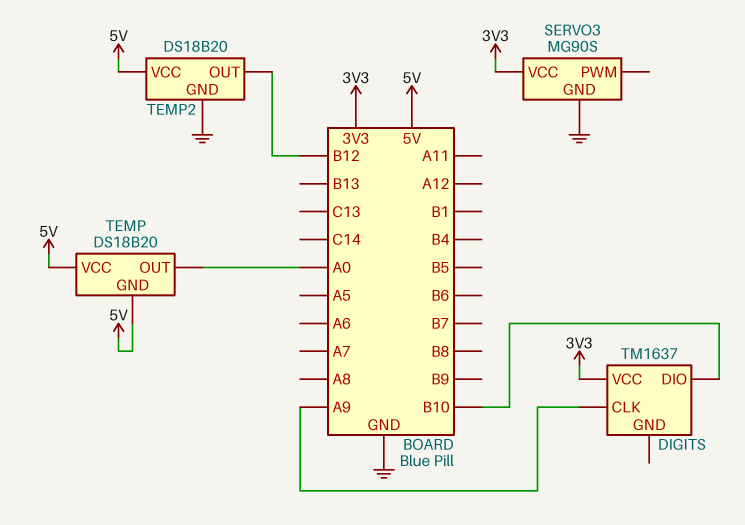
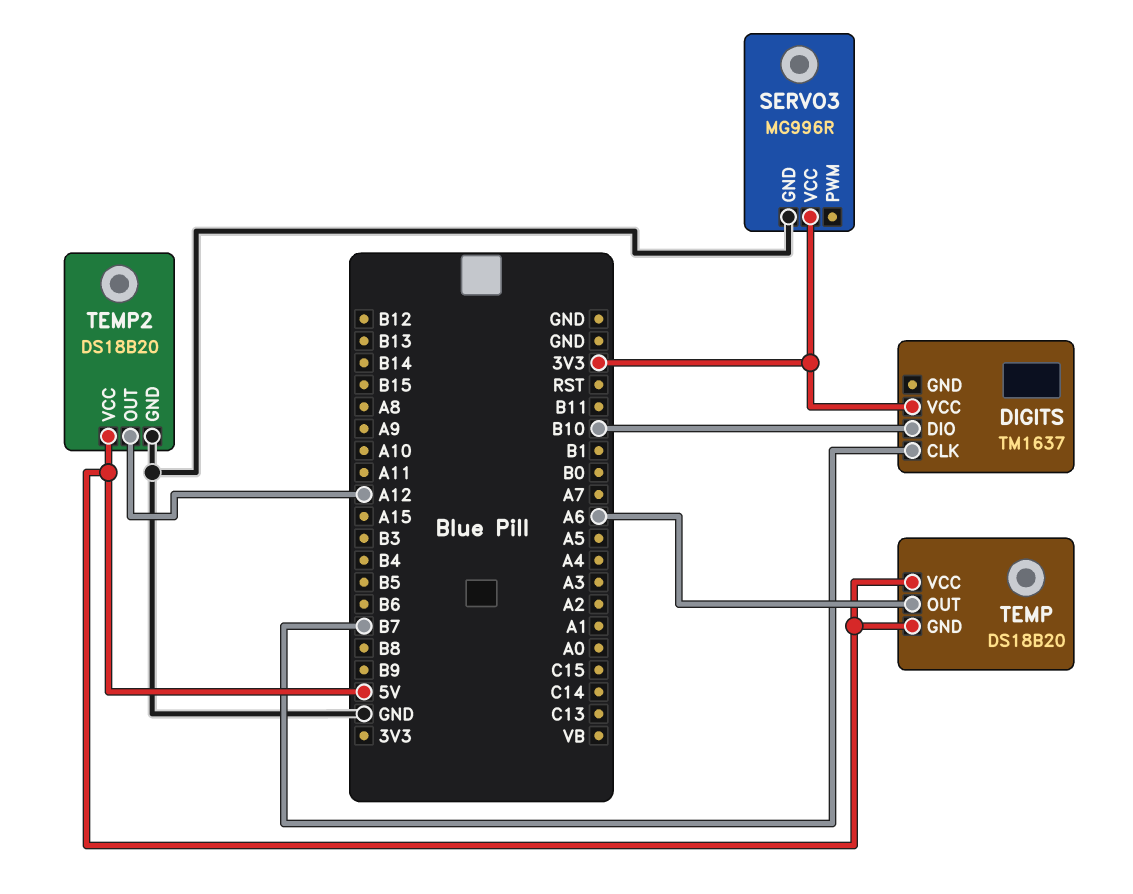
DIGITS pin CLK: A9 -> B7
SERVO3: MG90S -> MG996R
TEMP pin OUT: A0 -> A6
TEMP2 pin OUT: B12 -> A12

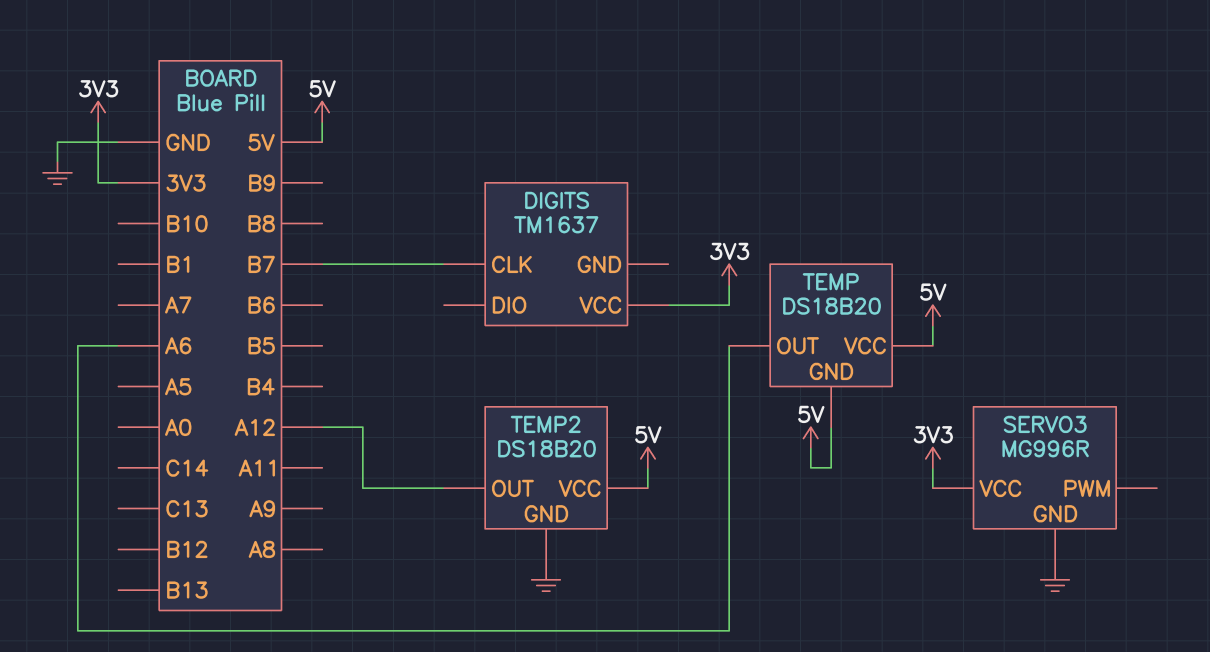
DIGITS pin DIO: B10 -> none

